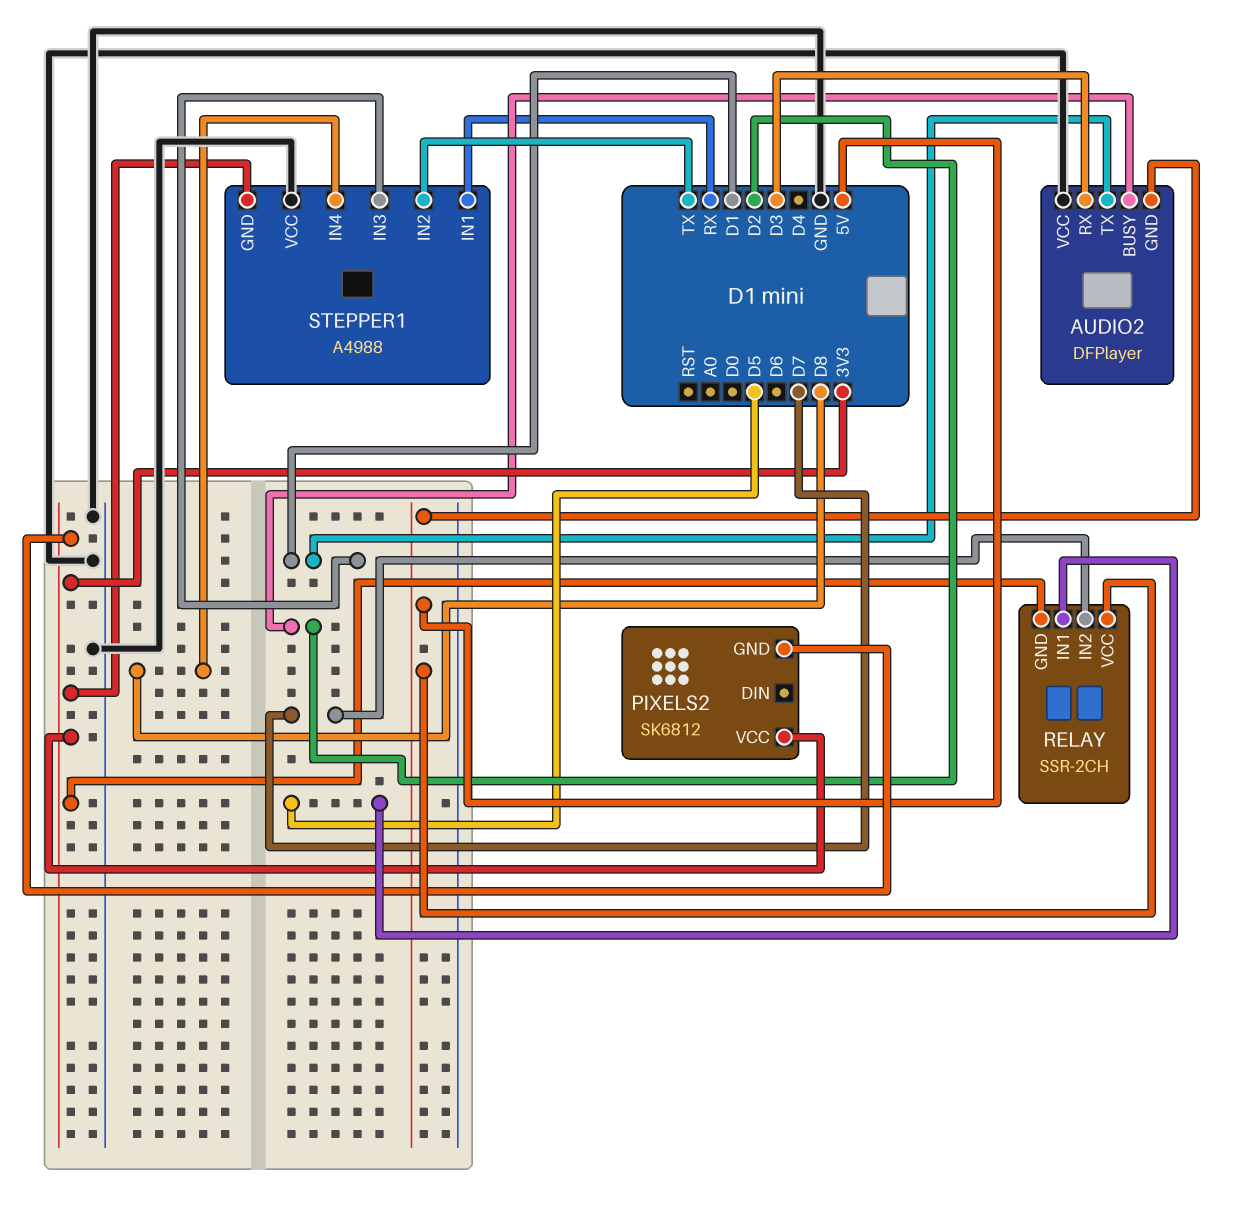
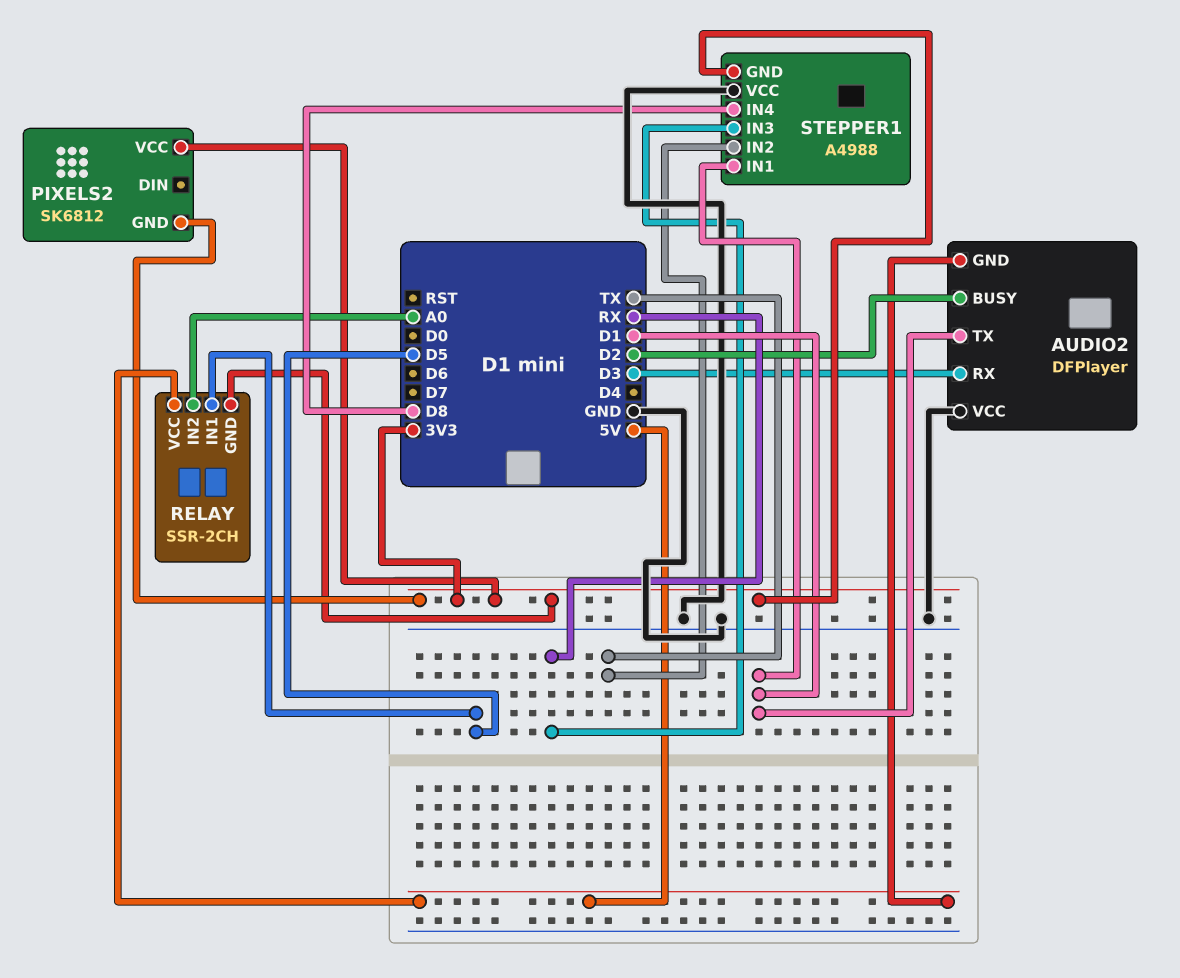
RELAY pin IN2: D7 -> A0
STEPPER1 pin IN1: RX -> D1
STEPPER1 pin IN3: D1 -> RX

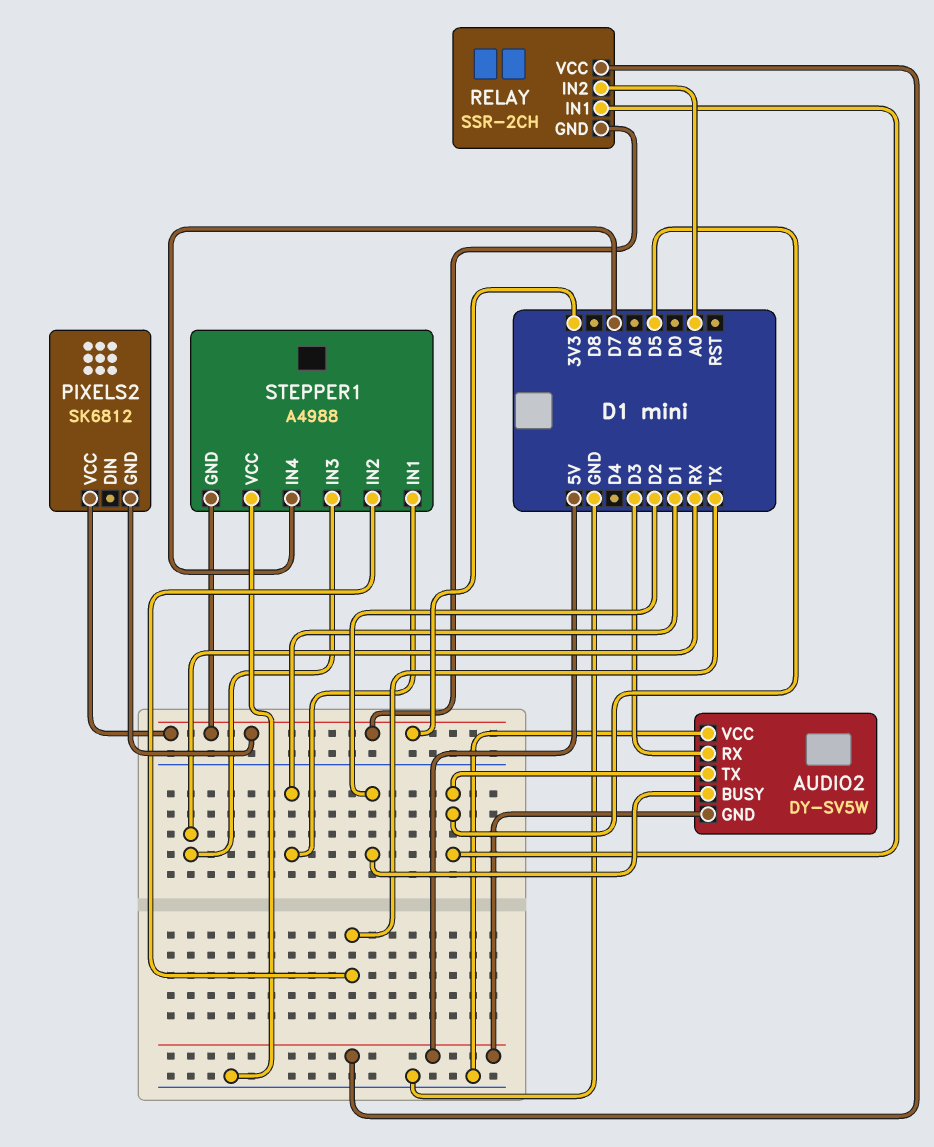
AUDIO2: DFPlayer -> DY-SV5W
AUDIO2 pin TX: D1 -> D5
STEPPER1 pin IN4: D8 -> D7

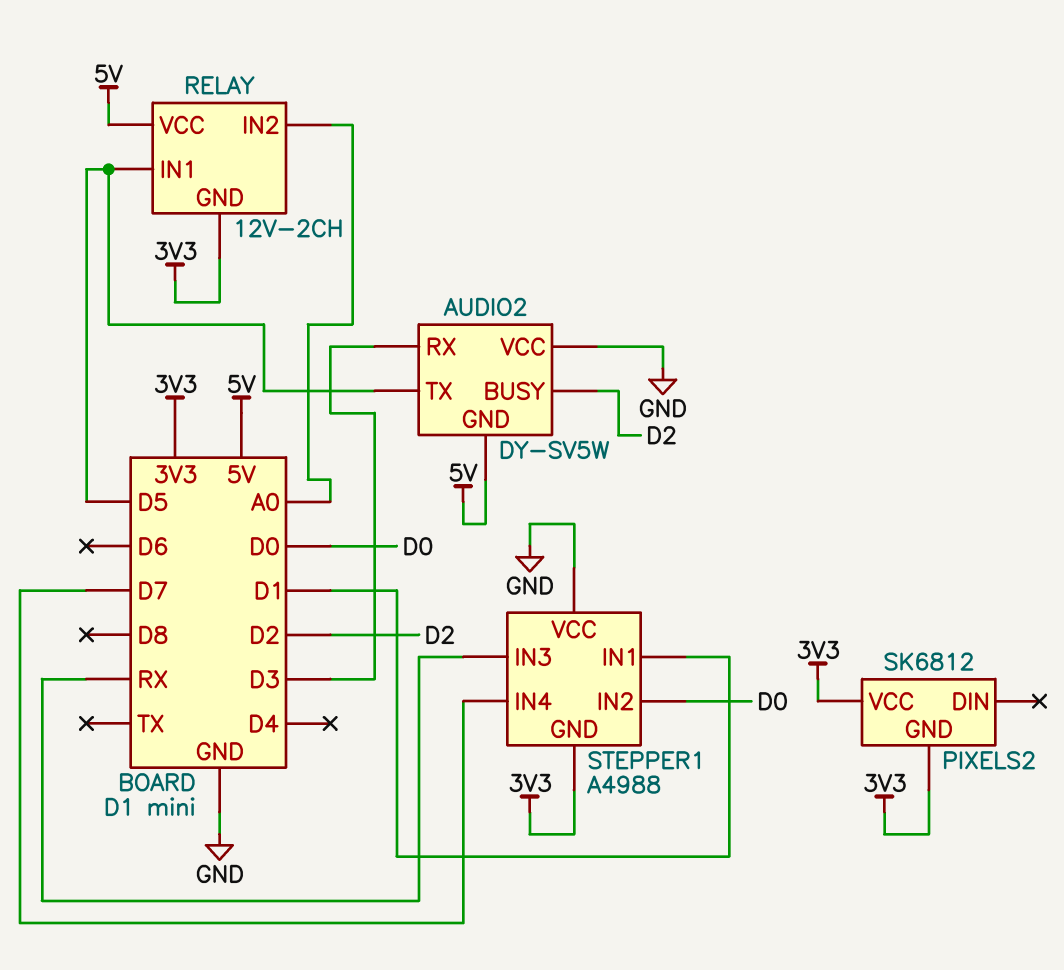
RELAY: SSR-2CH -> 12V-2CH
STEPPER1 pin IN2: TX -> D0

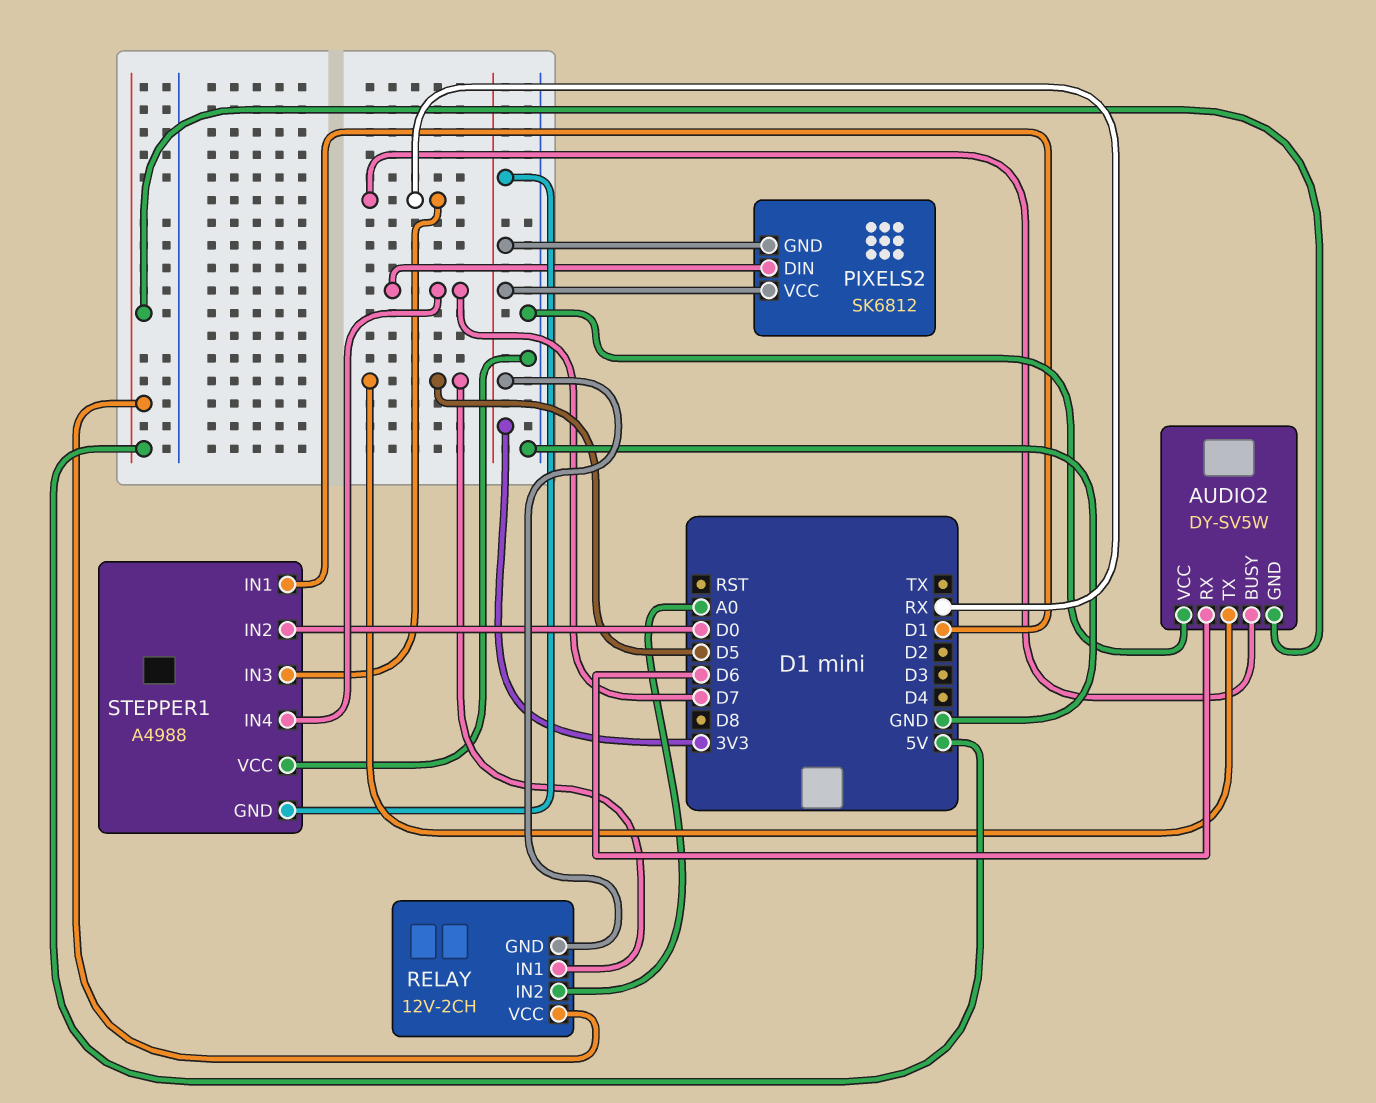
AUDIO2 pin BUSY: D2 -> RX
AUDIO2 pin RX: D3 -> D6
PIXELS2 pin DIN: none -> D7

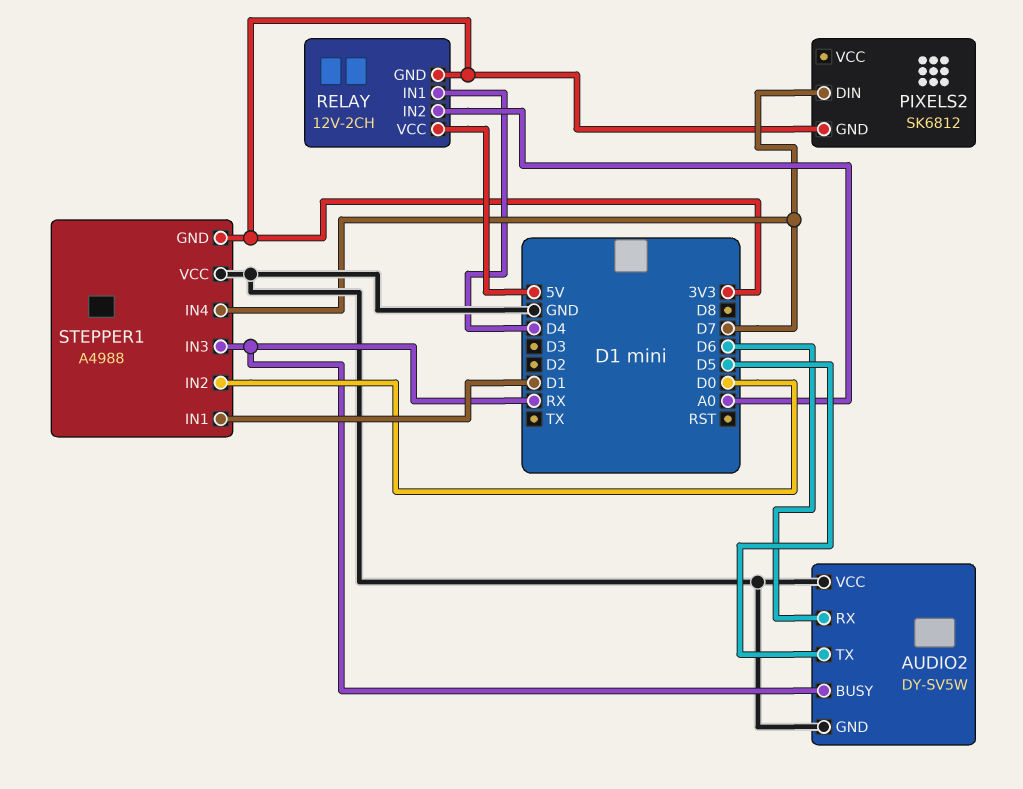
AUDIO2 pin GND: 5V -> GND
PIXELS2 pin VCC: 3V3 -> none
RELAY pin IN1: D5 -> D4

